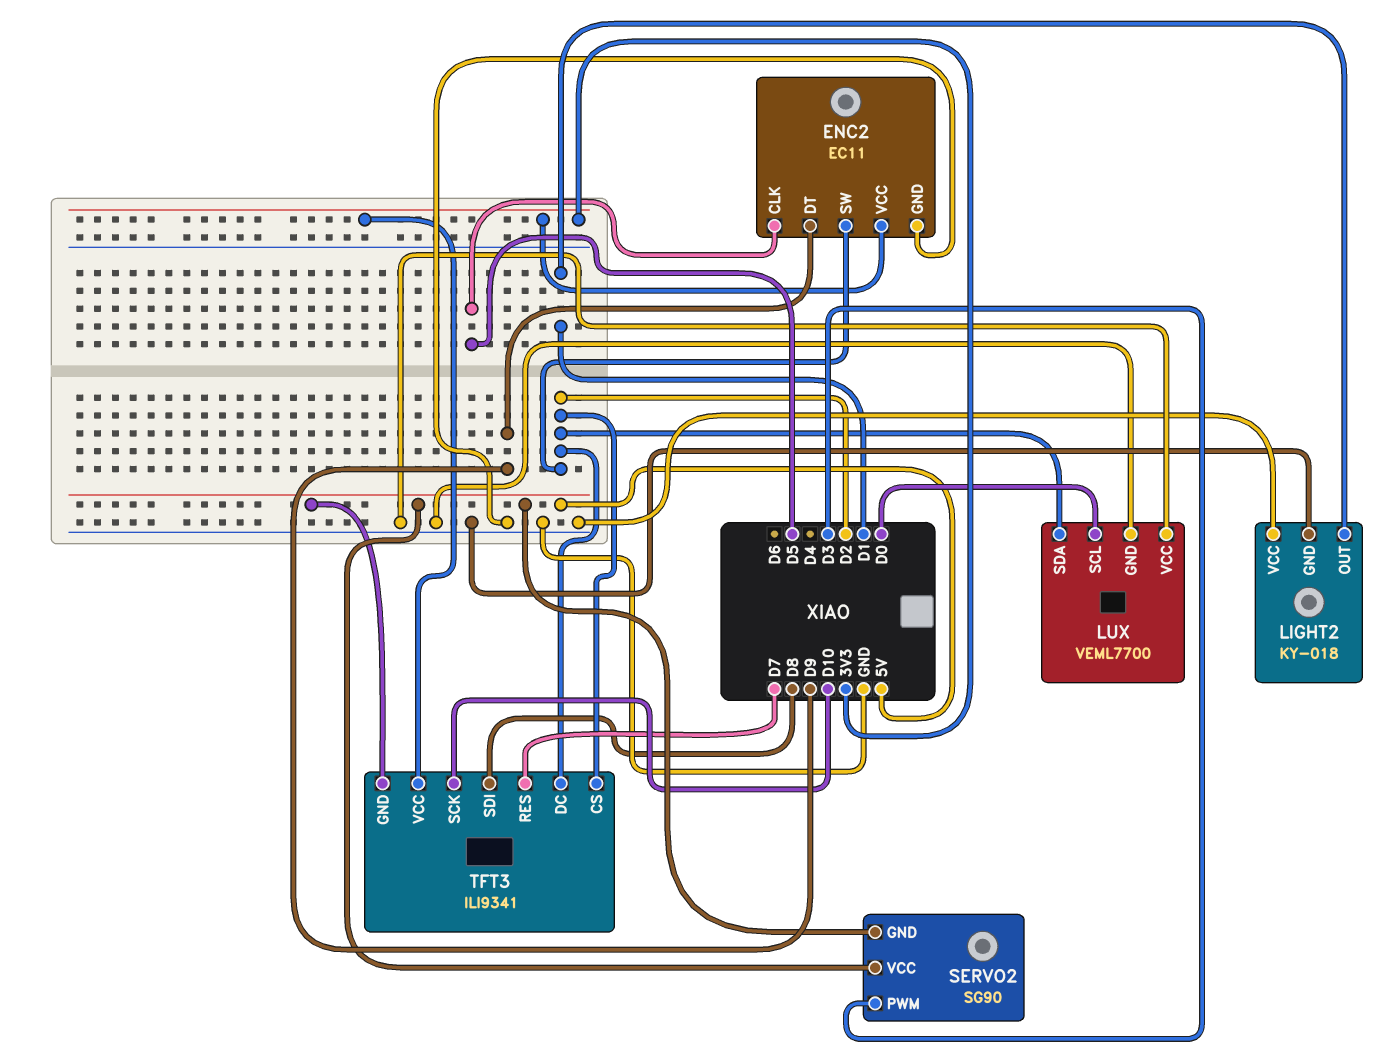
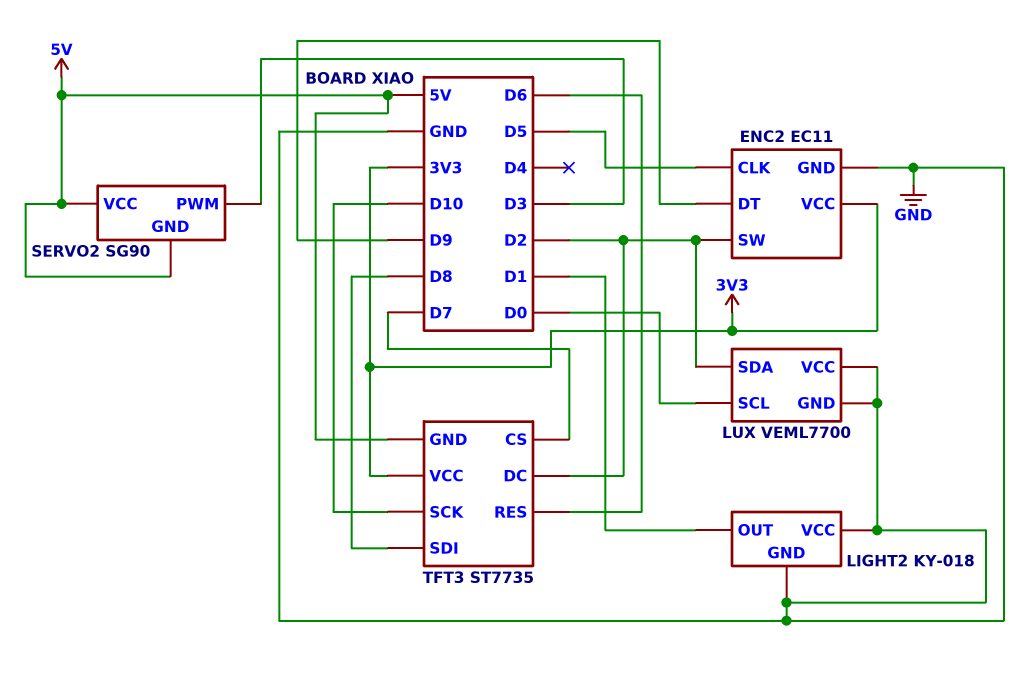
TFT3: ILI9341 -> ST7735
TFT3 pin CS: D2 -> D7
TFT3 pin RES: D7 -> D6

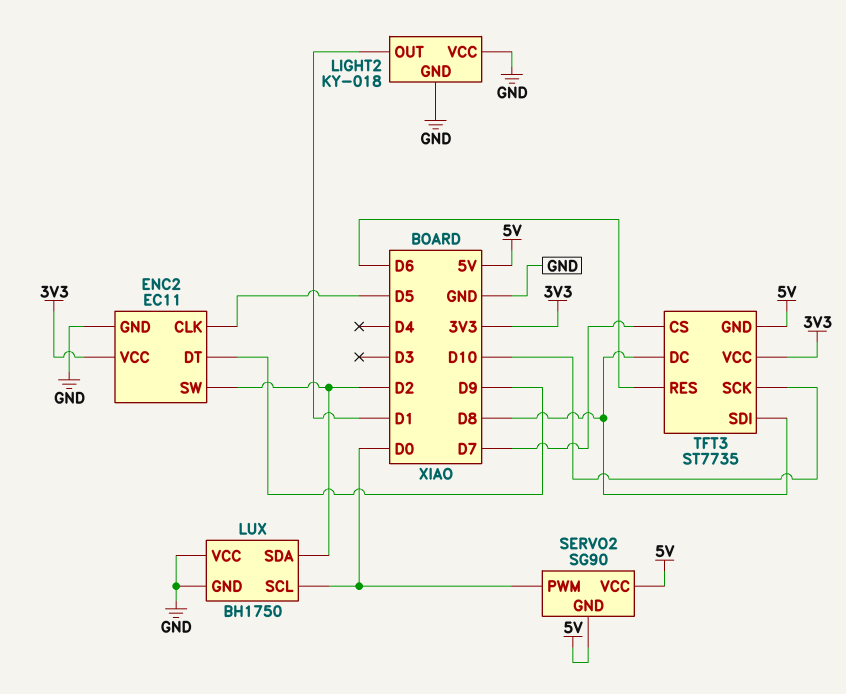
LUX: VEML7700 -> BH1750
SERVO2 pin PWM: D3 -> D0
TFT3 pin DC: D2 -> D8

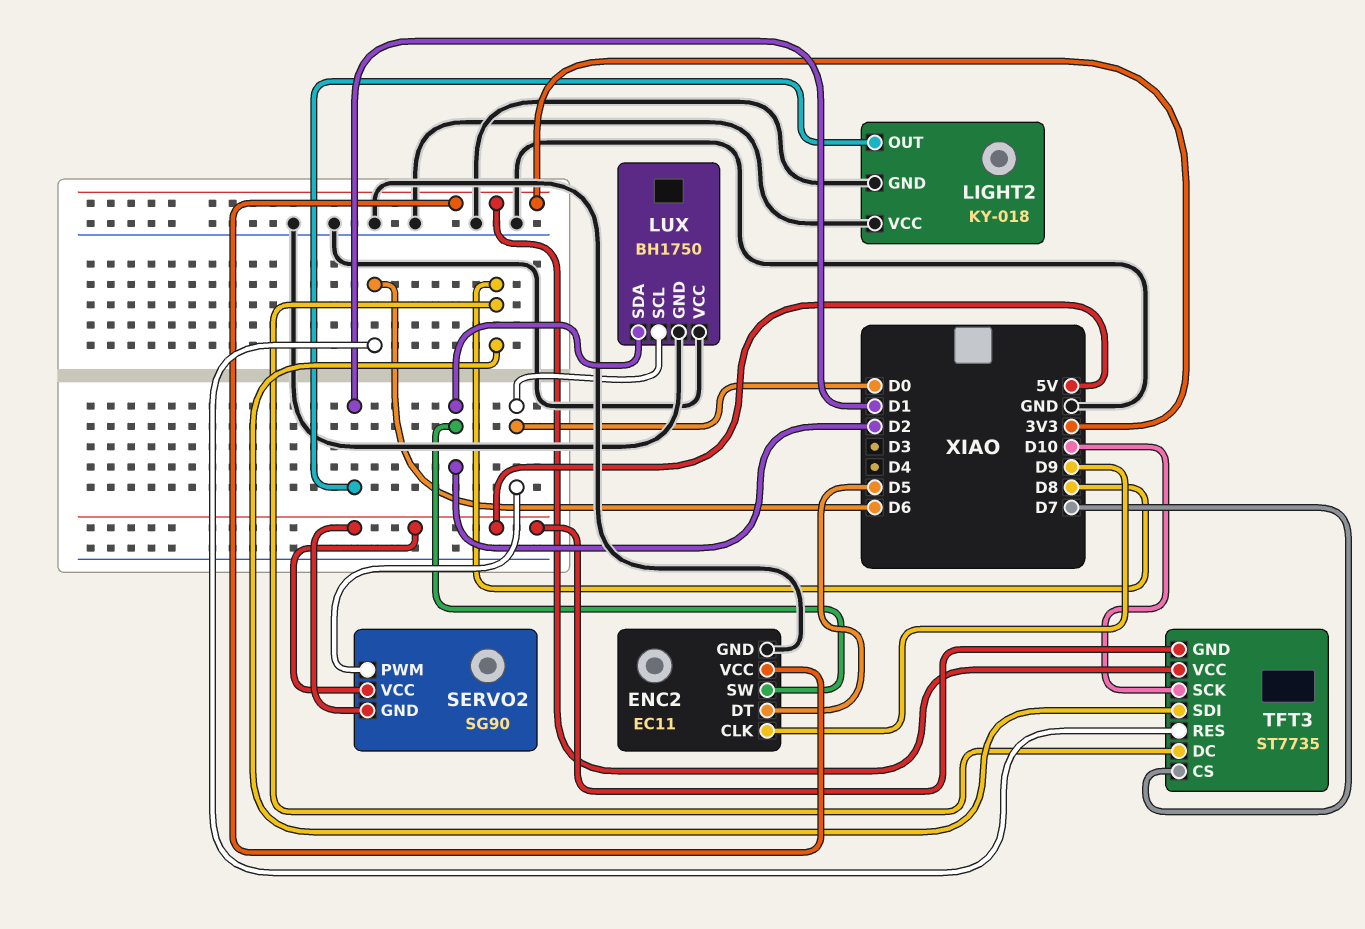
ENC2 pin CLK: D5 -> D9
ENC2 pin DT: D9 -> D5

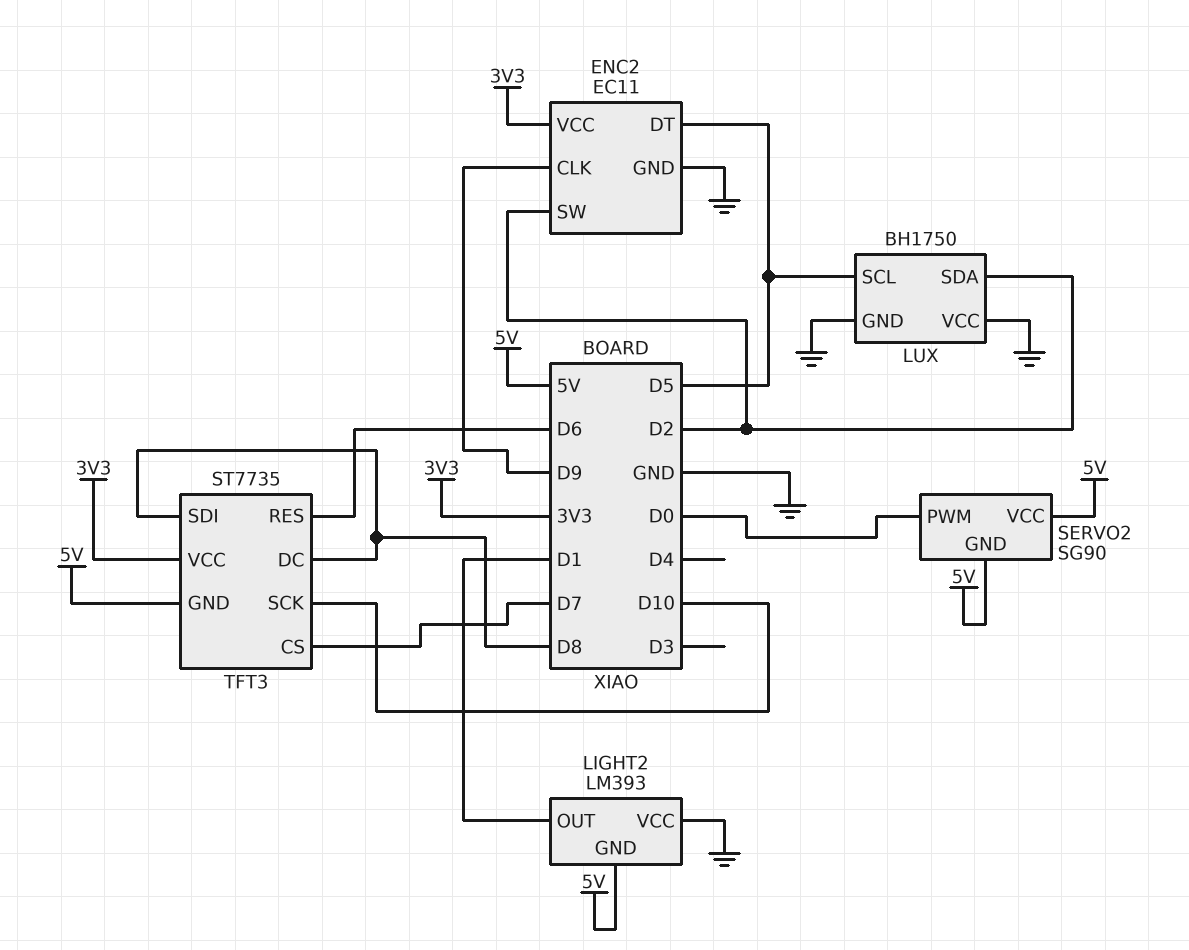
LIGHT2: KY-018 -> LM393
LIGHT2 pin GND: GND -> 5V
LUX pin SCL: D0 -> D5

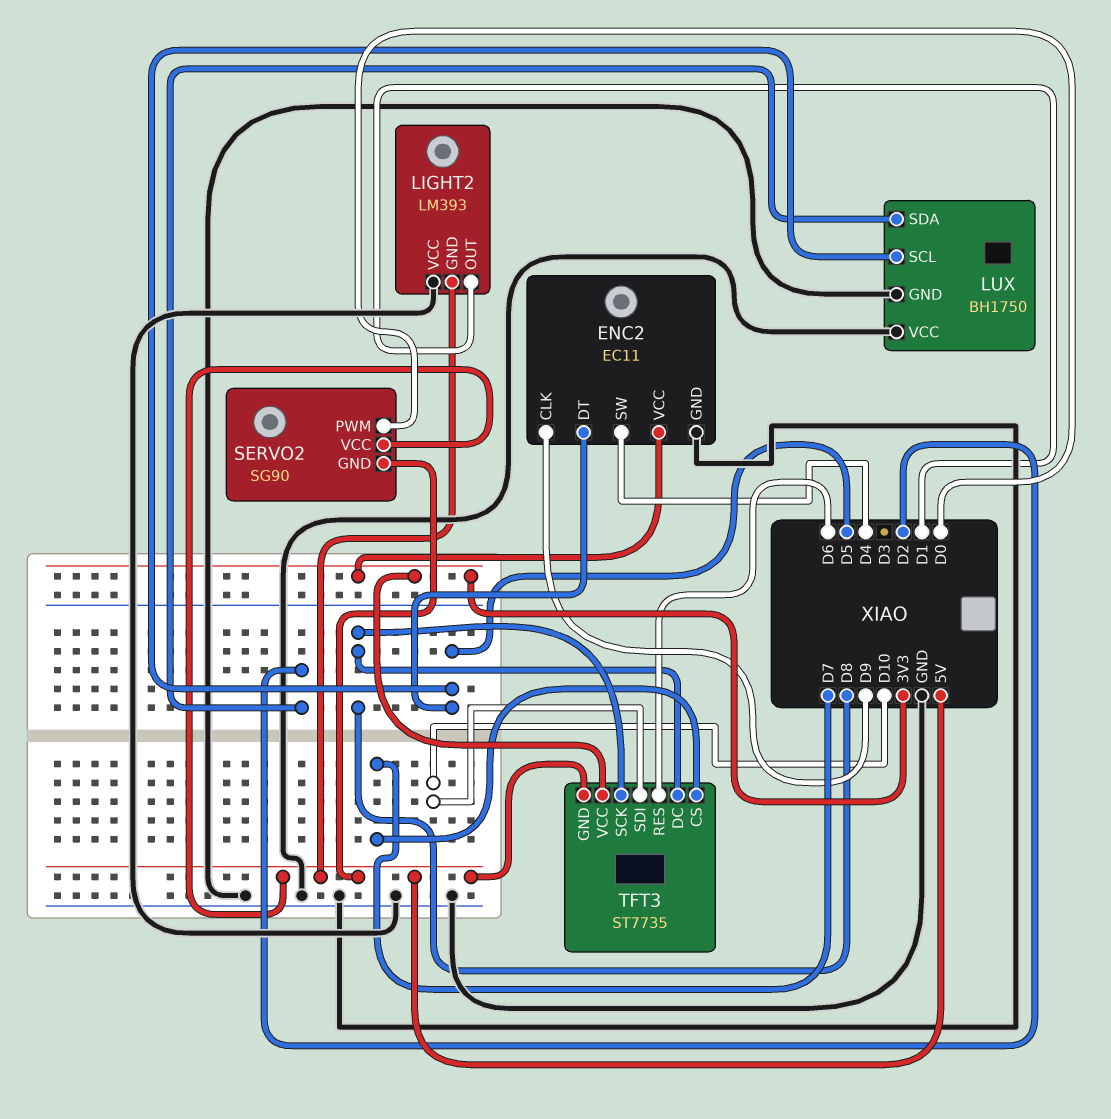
ENC2 pin SW: D2 -> D4
TFT3 pin SCK: D10 -> D8
TFT3 pin SDI: D8 -> D10

